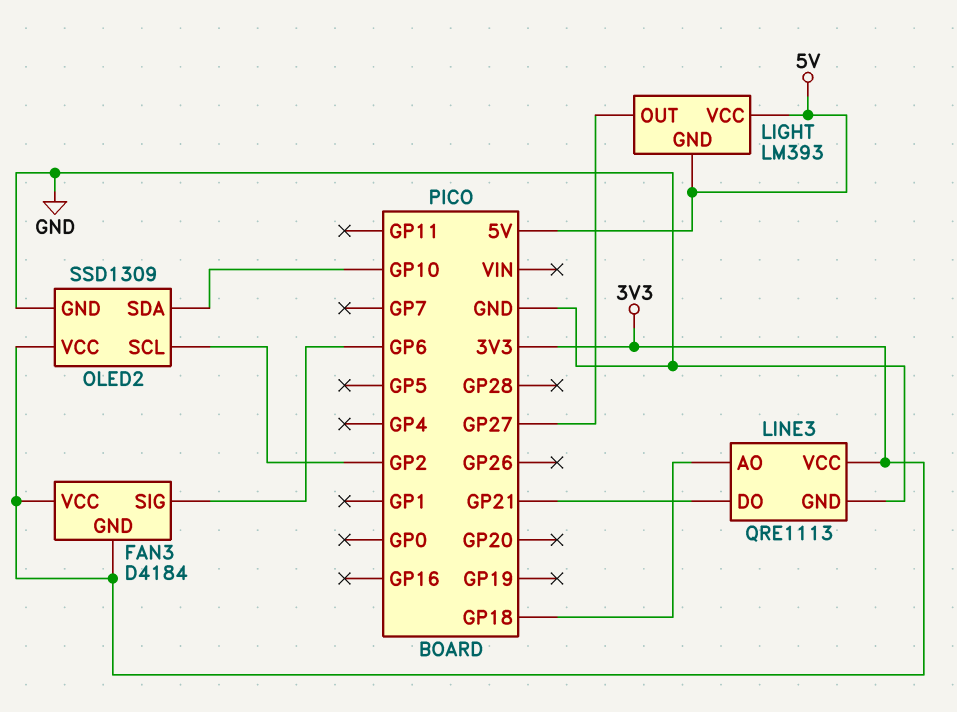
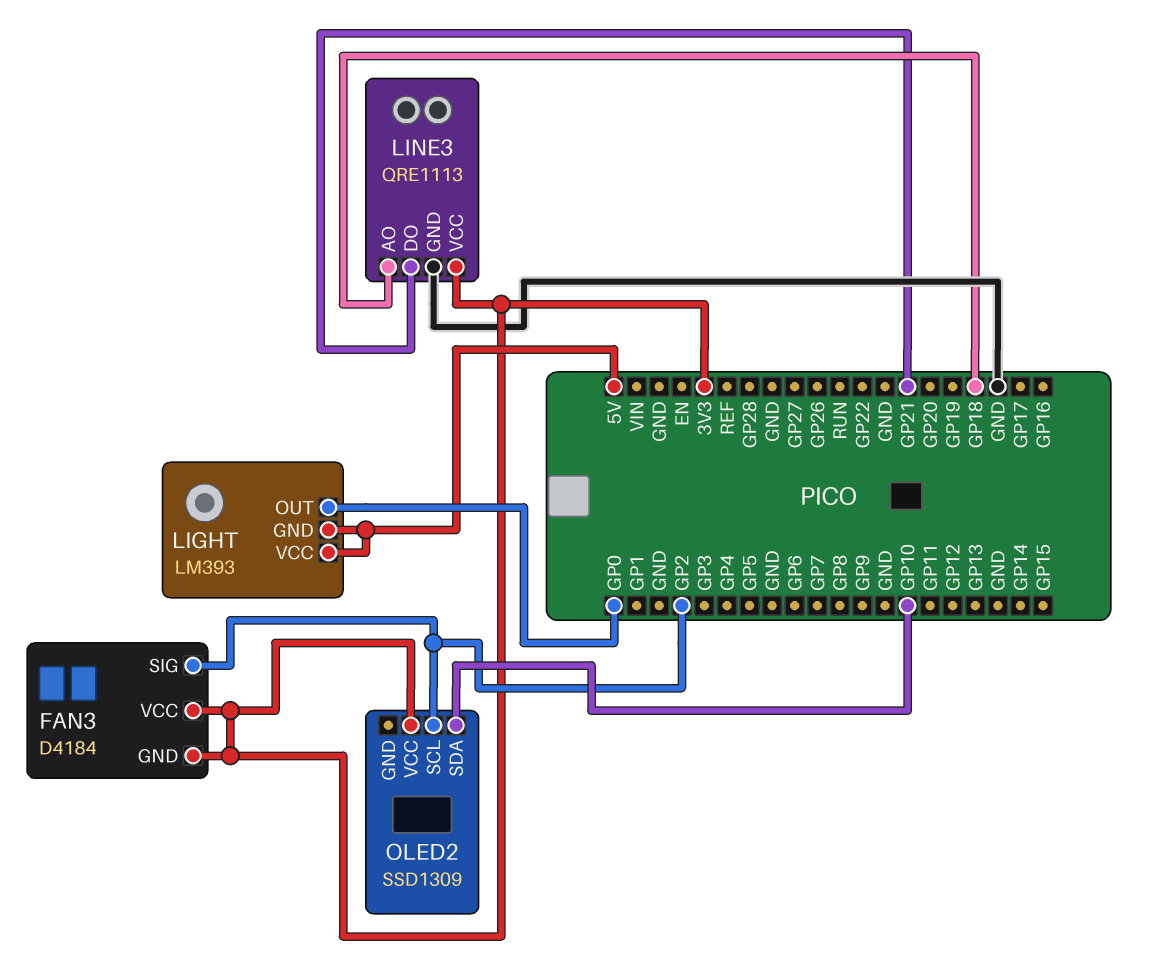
FAN3 pin SIG: GP6 -> GP2
LIGHT pin OUT: GP27 -> GP0
OLED2 pin GND: GND -> none

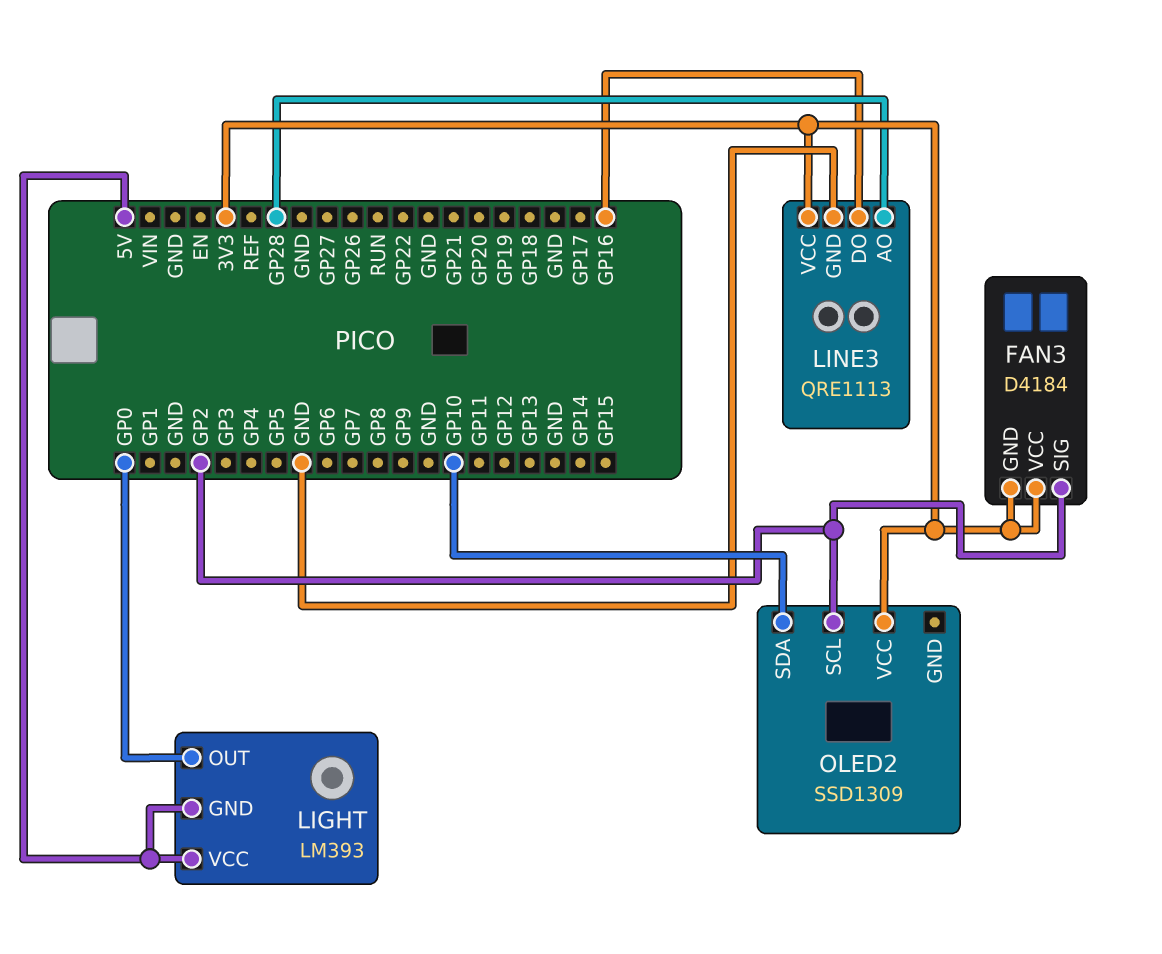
LINE3 pin AO: GP18 -> GP28
LINE3 pin DO: GP21 -> GP16

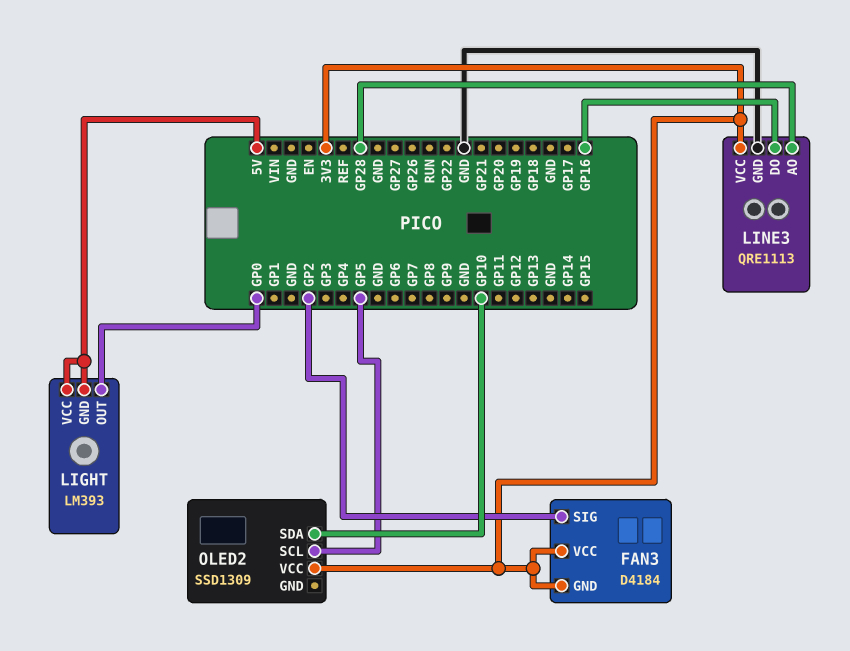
OLED2 pin SCL: GP2 -> GP5

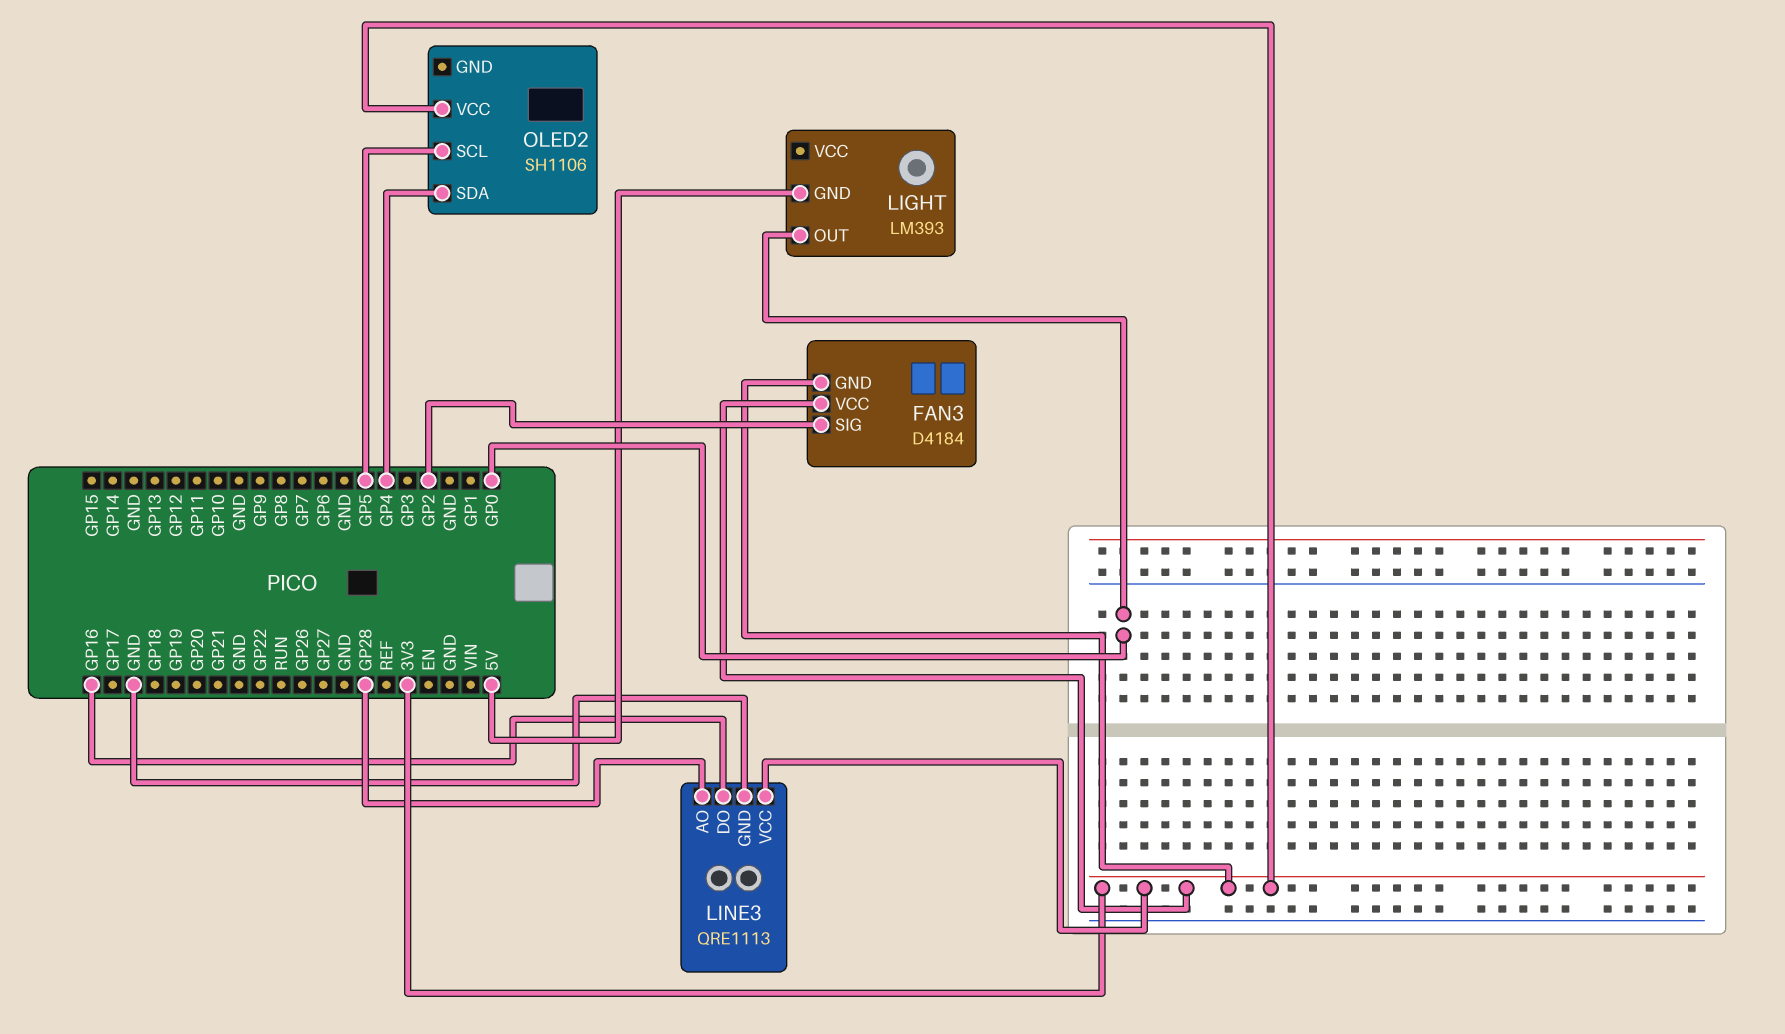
LIGHT pin VCC: 5V -> none
OLED2: SSD1309 -> SH1106
OLED2 pin SDA: GP10 -> GP4

